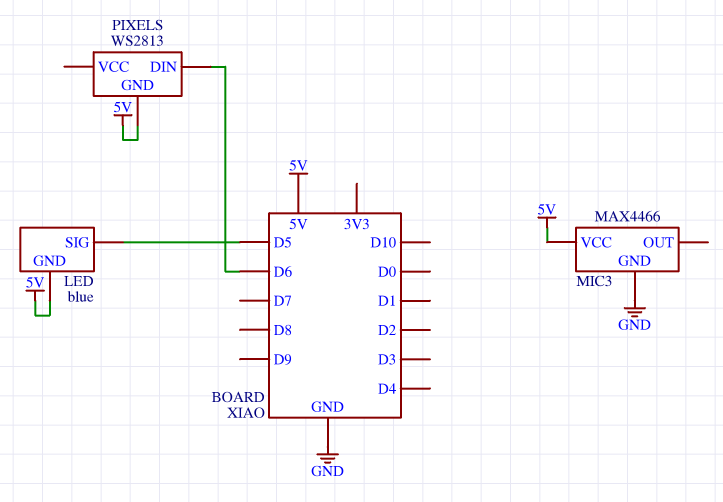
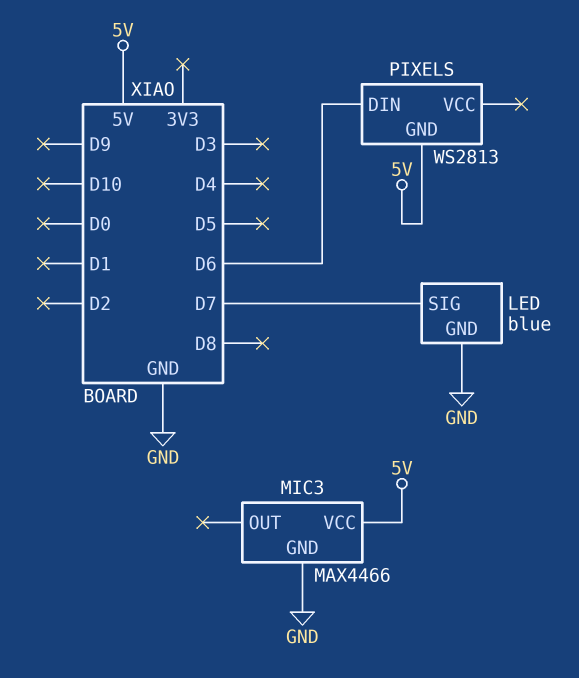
LED pin GND: 5V -> GND
LED pin SIG: D5 -> D7

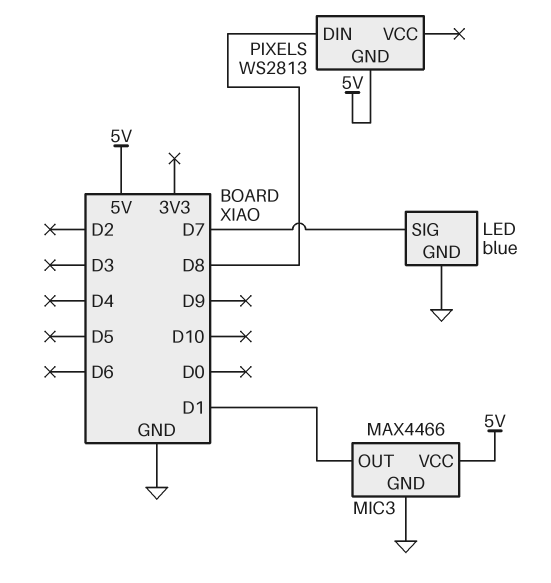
MIC3 pin OUT: none -> D1
PIXELS pin DIN: D6 -> D8

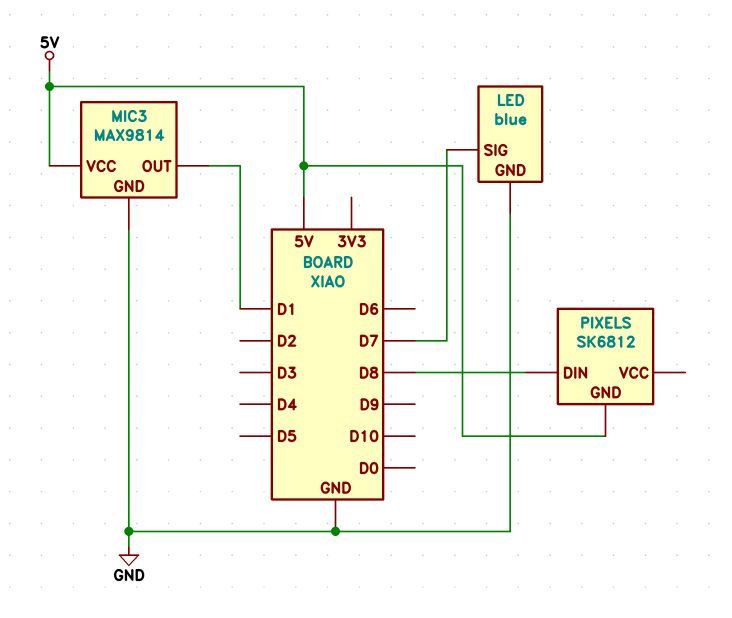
MIC3: MAX4466 -> MAX9814
PIXELS: WS2813 -> SK6812

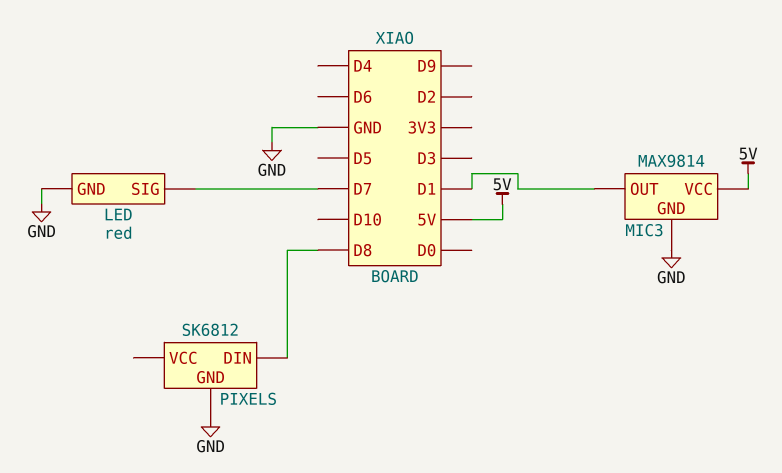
LED: blue -> red
PIXELS pin GND: 5V -> GND

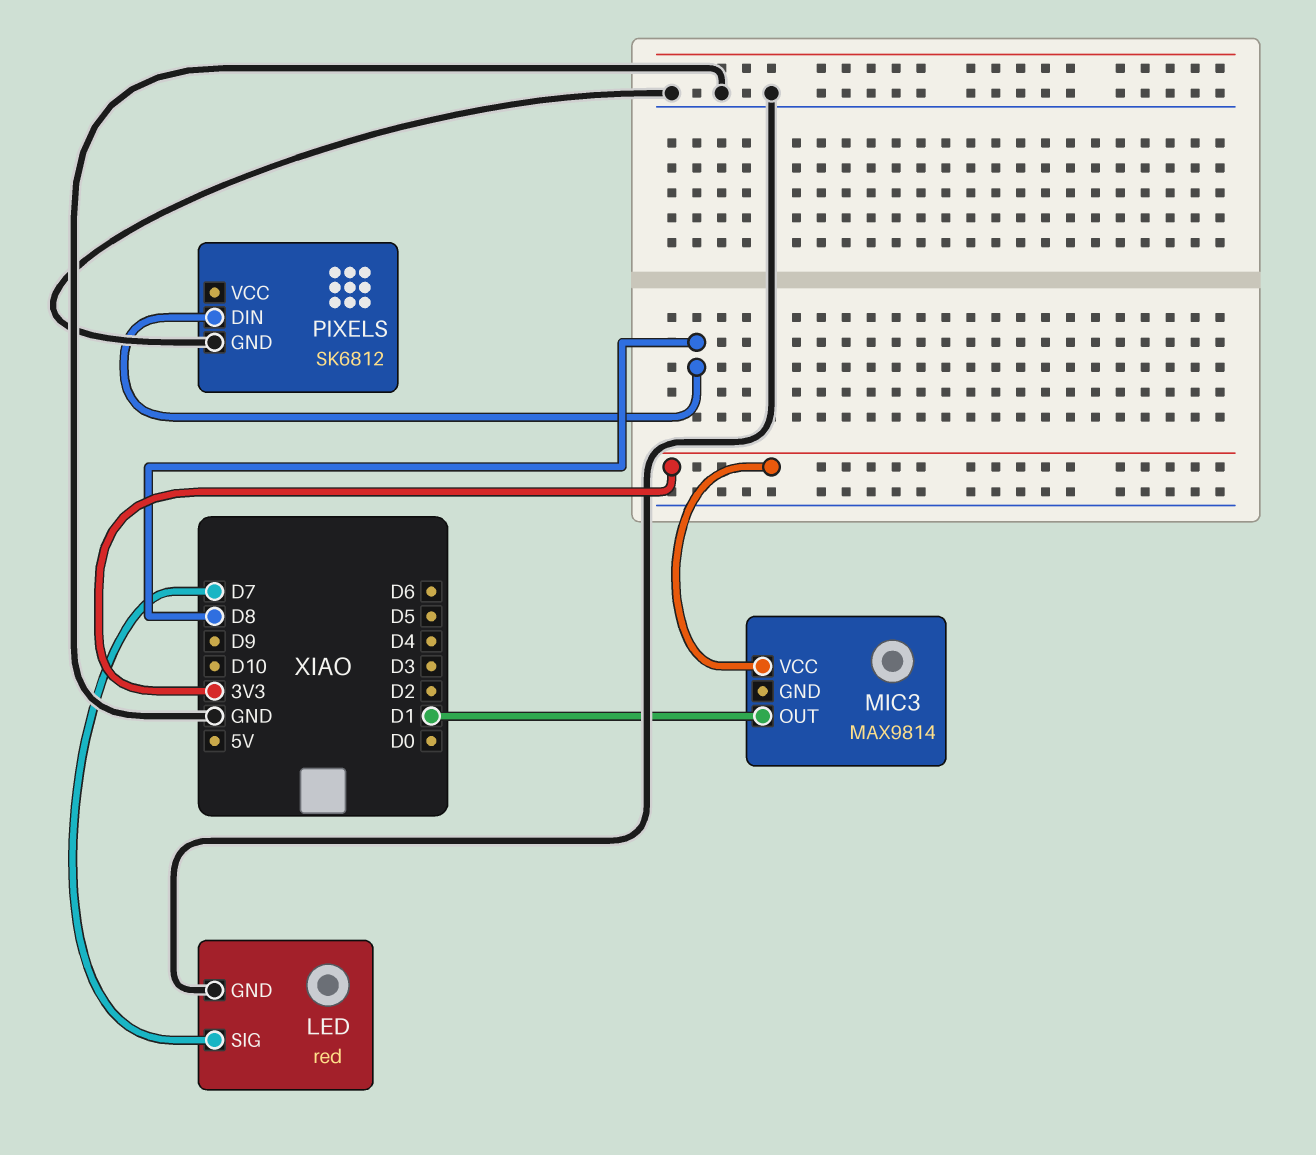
MIC3 pin GND: GND -> none
MIC3 pin VCC: 5V -> 3V3

